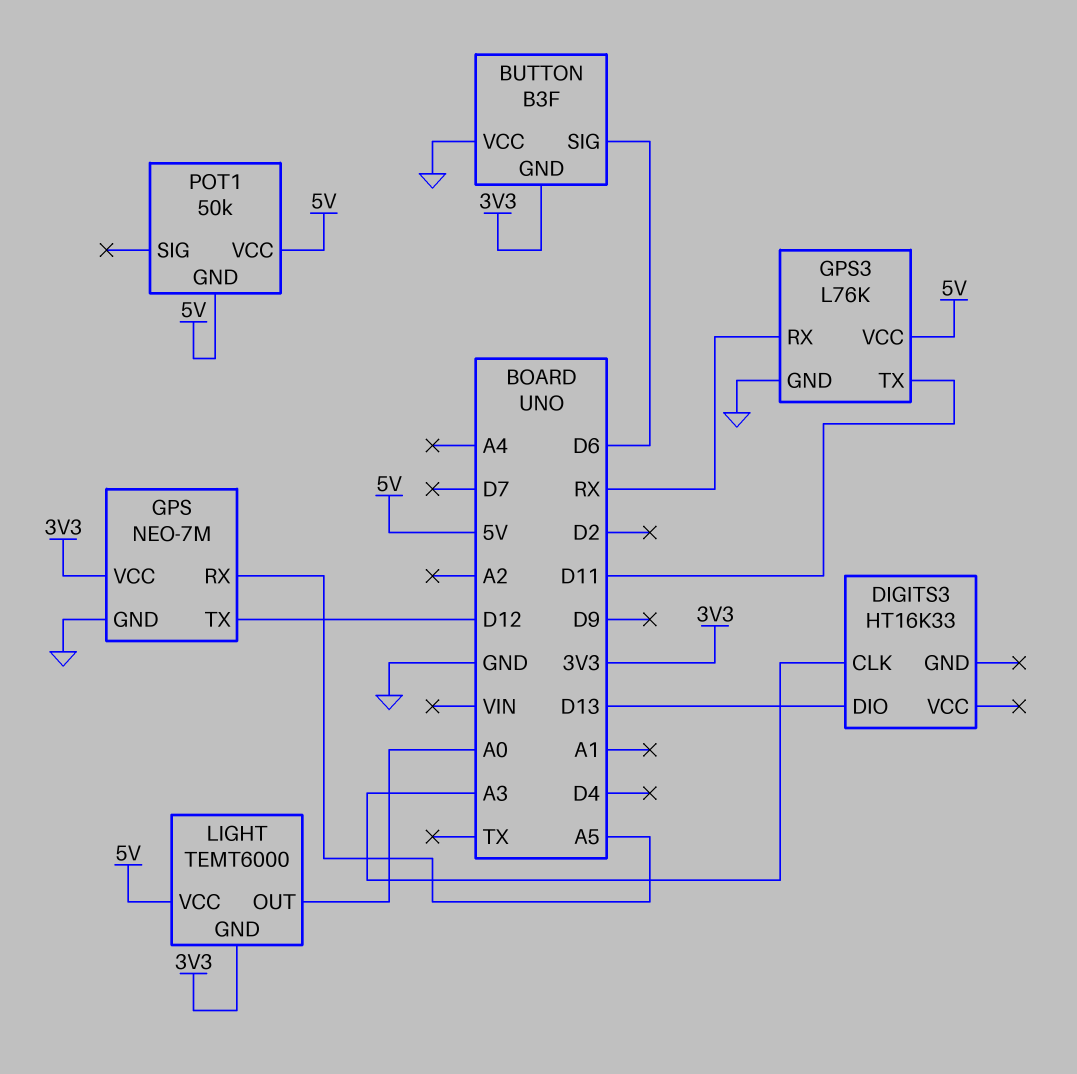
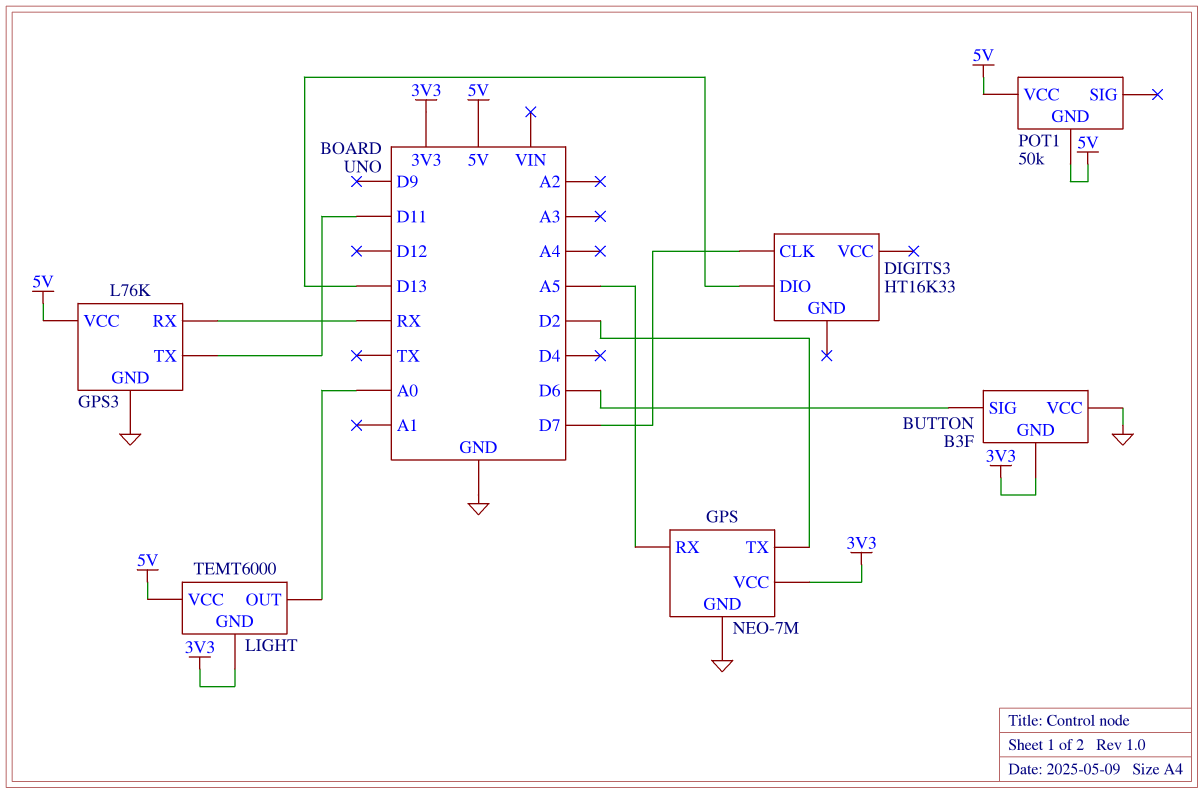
DIGITS3 pin CLK: A3 -> D7
GPS pin TX: D12 -> D2

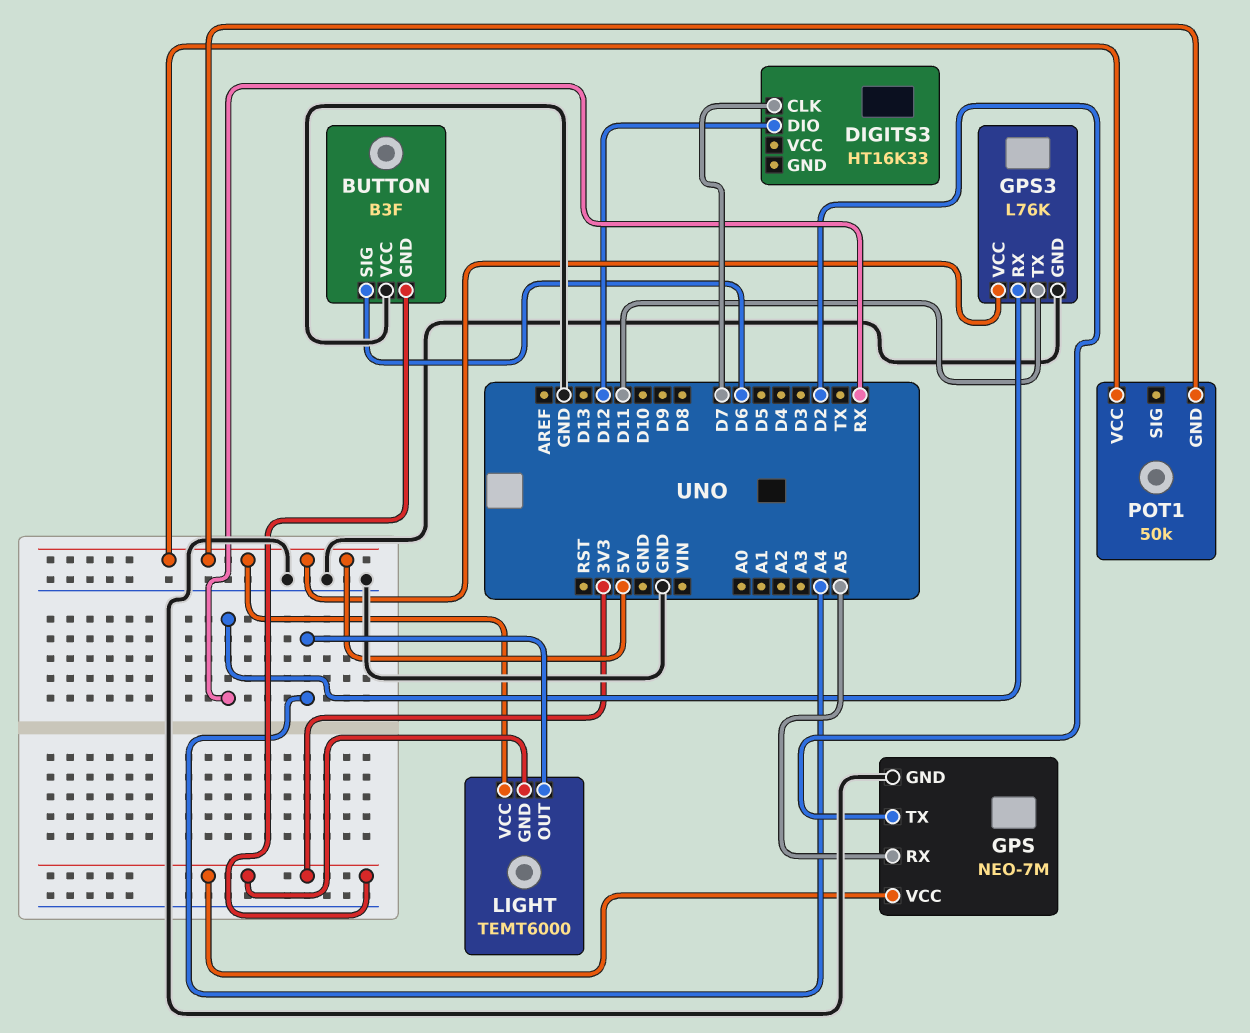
DIGITS3 pin DIO: D13 -> D12
LIGHT pin OUT: A0 -> A4

